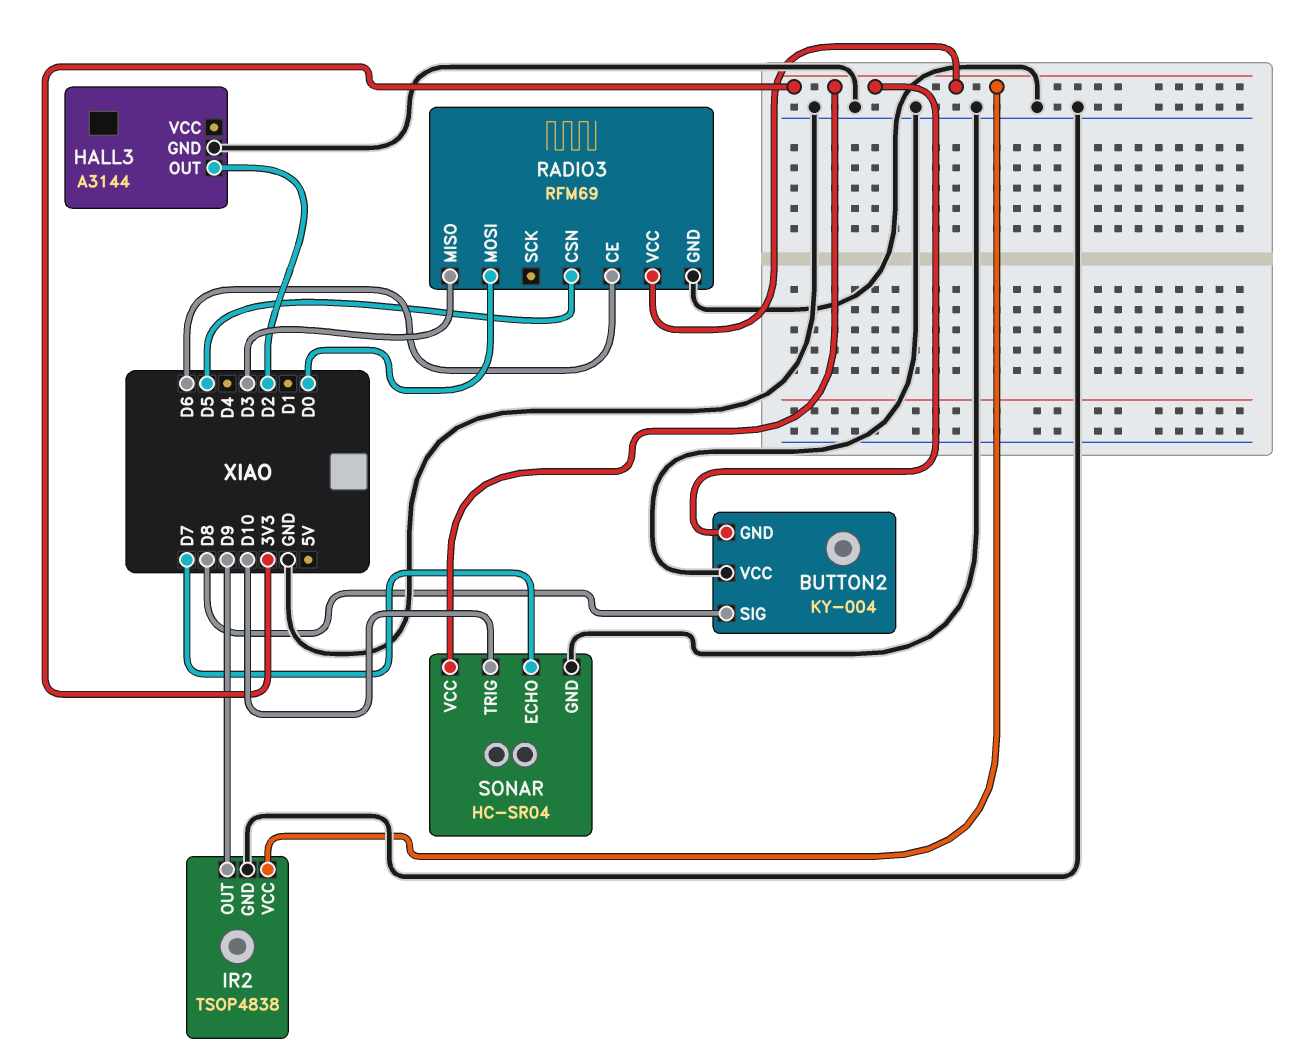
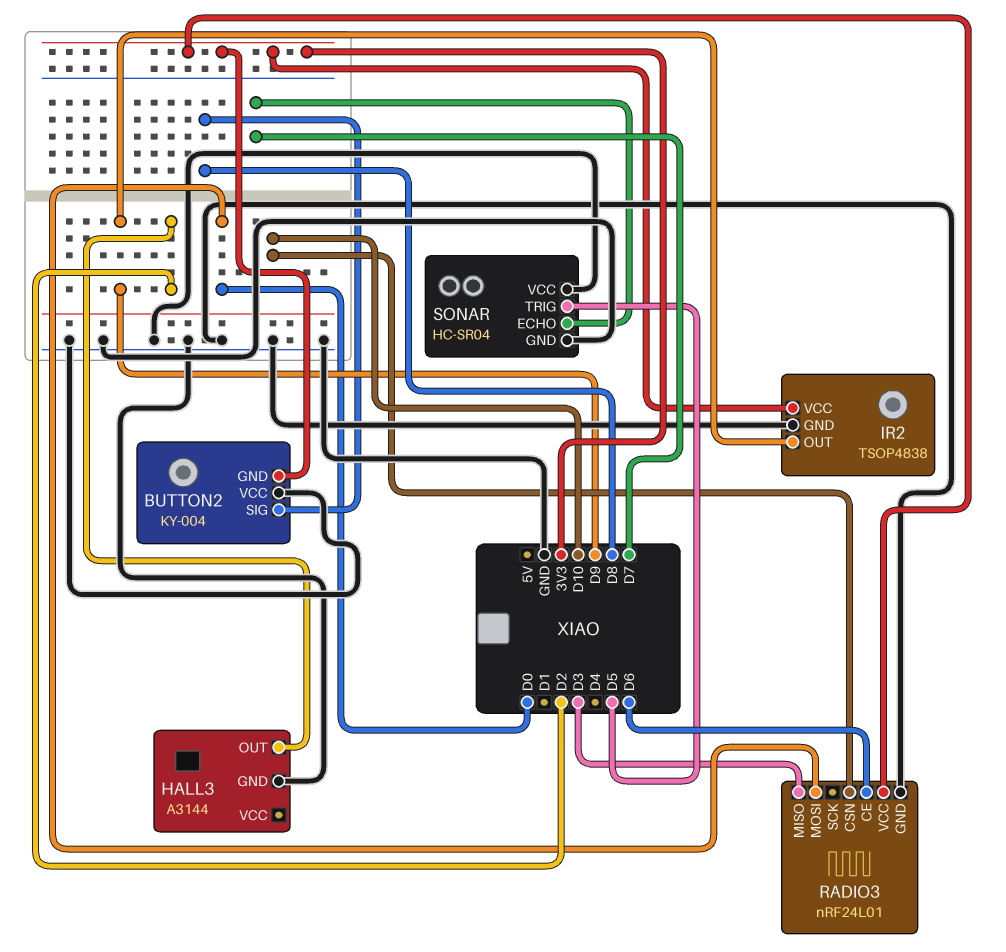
RADIO3: RFM69 -> nRF24L01
RADIO3 pin CSN: D5 -> D10
SONAR pin TRIG: D10 -> D5
SONAR pin VCC: 3V3 -> GND

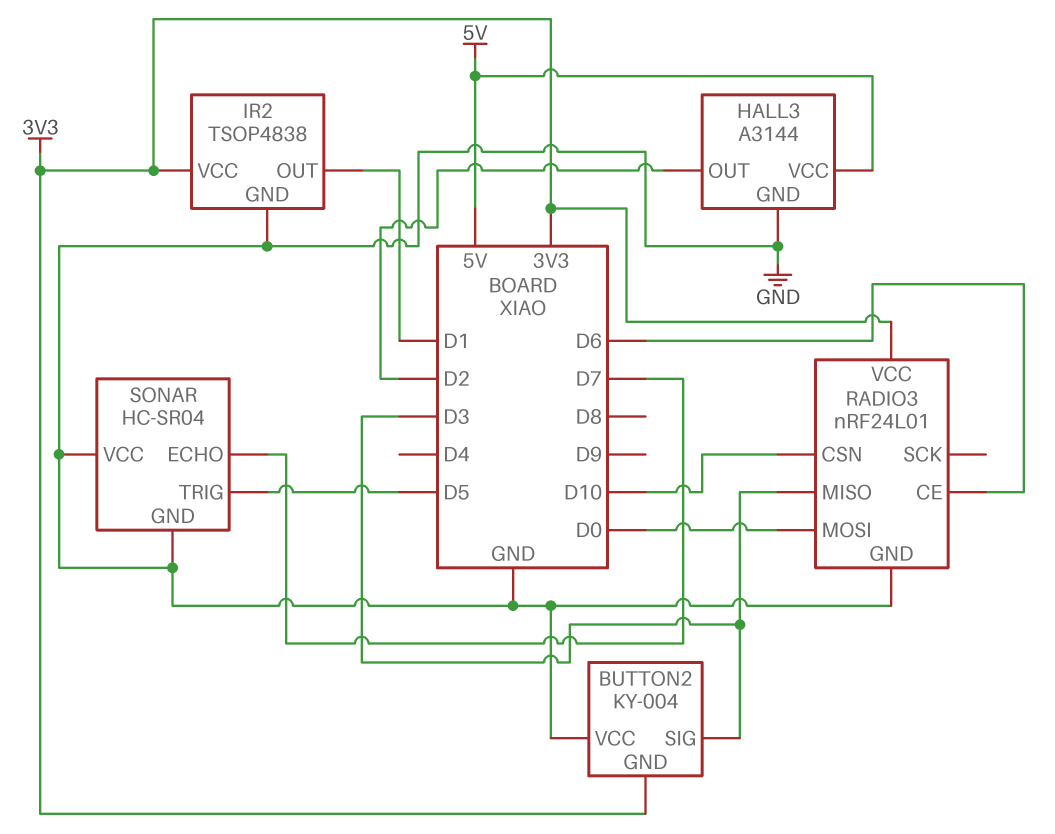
BUTTON2 pin SIG: D8 -> D3
HALL3 pin VCC: none -> 5V
IR2 pin OUT: D9 -> D1

